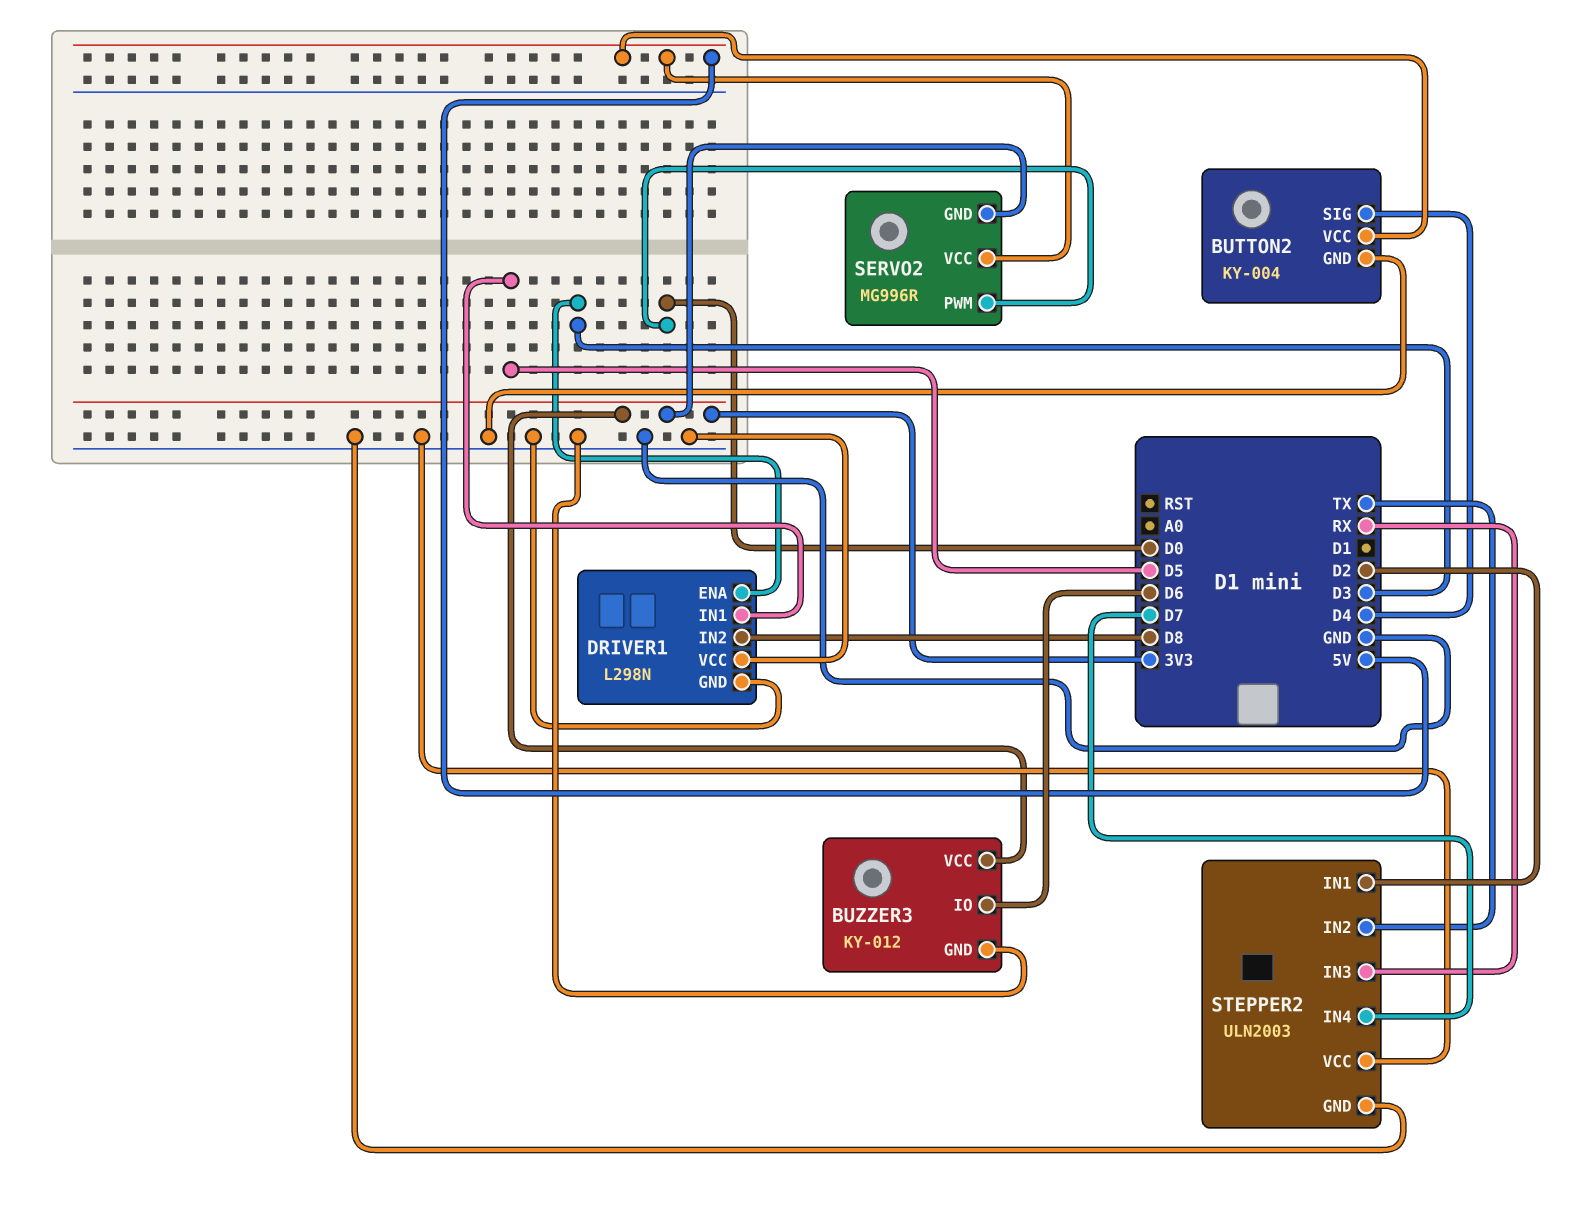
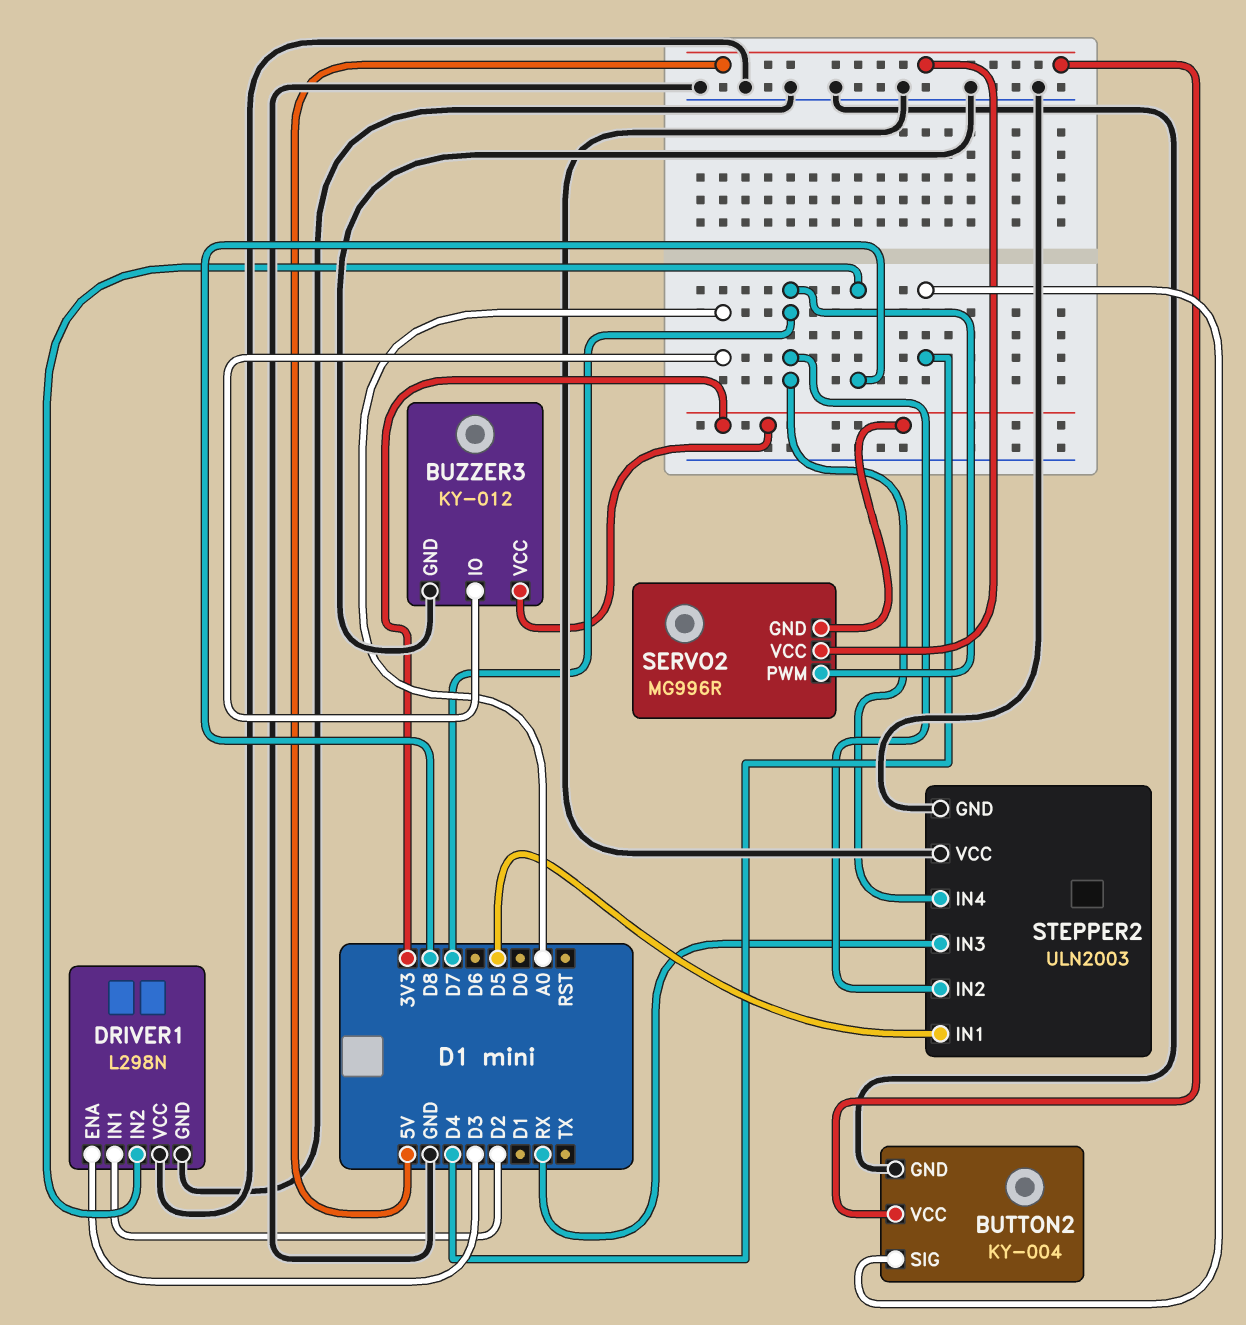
BUZZER3 pin IO: D6 -> A0
DRIVER1 pin IN1: D5 -> D2
SERVO2 pin PWM: D0 -> D7
STEPPER2 pin IN1: D2 -> D5
STEPPER2 pin IN2: TX -> D7

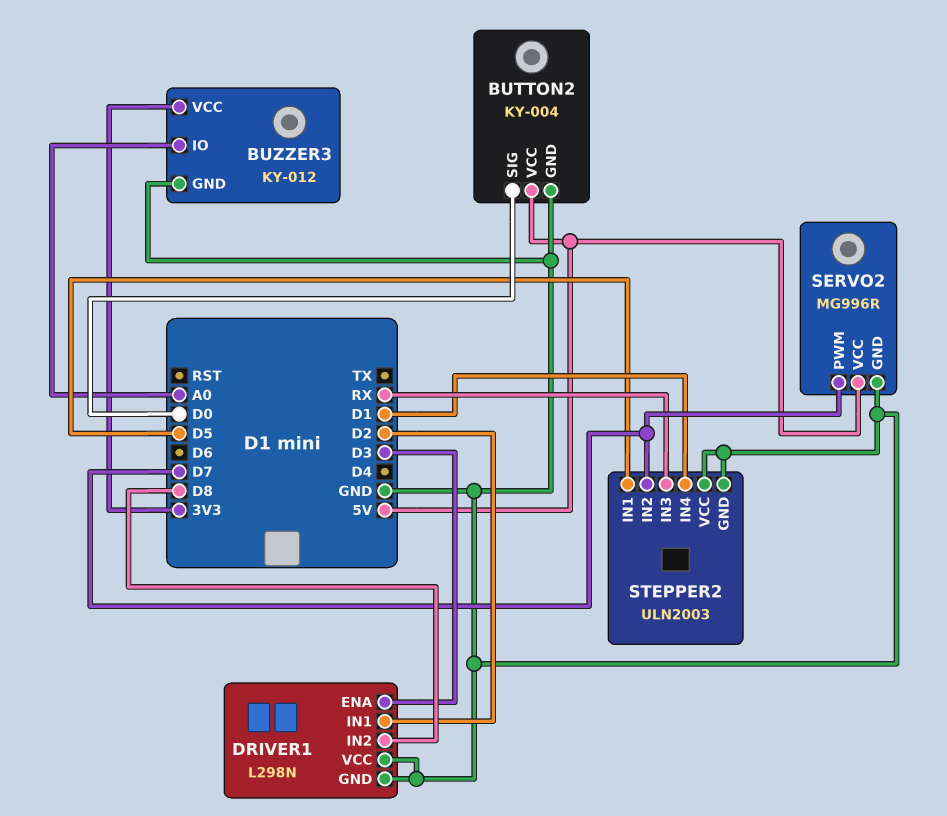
BUTTON2 pin SIG: D4 -> D0
SERVO2 pin GND: 3V3 -> GND
STEPPER2 pin IN4: D7 -> D1

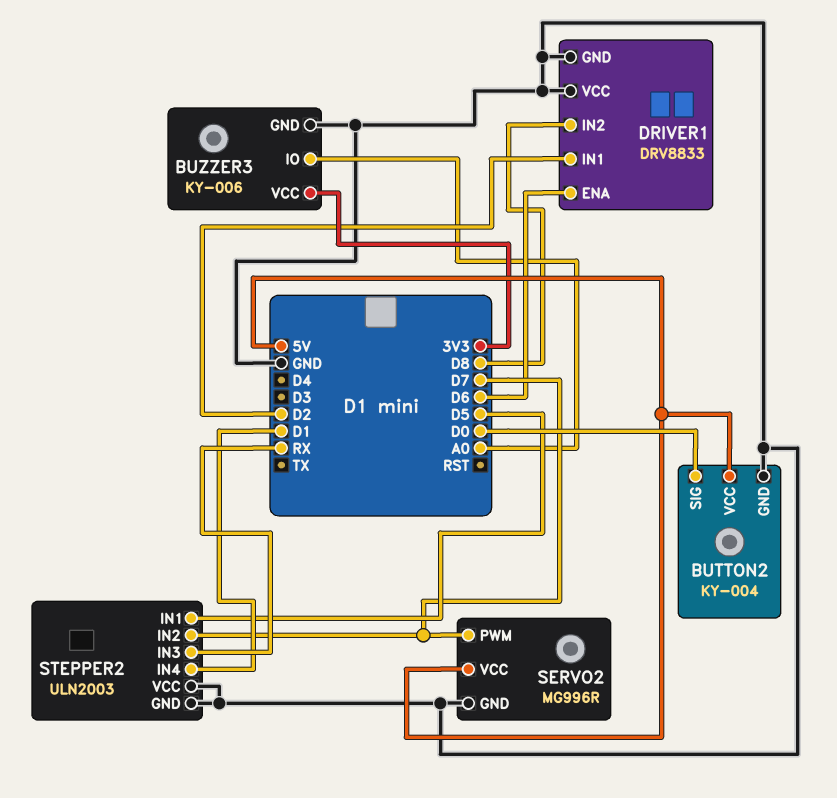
BUZZER3: KY-012 -> KY-006
DRIVER1: L298N -> DRV8833
DRIVER1 pin ENA: D3 -> D6

